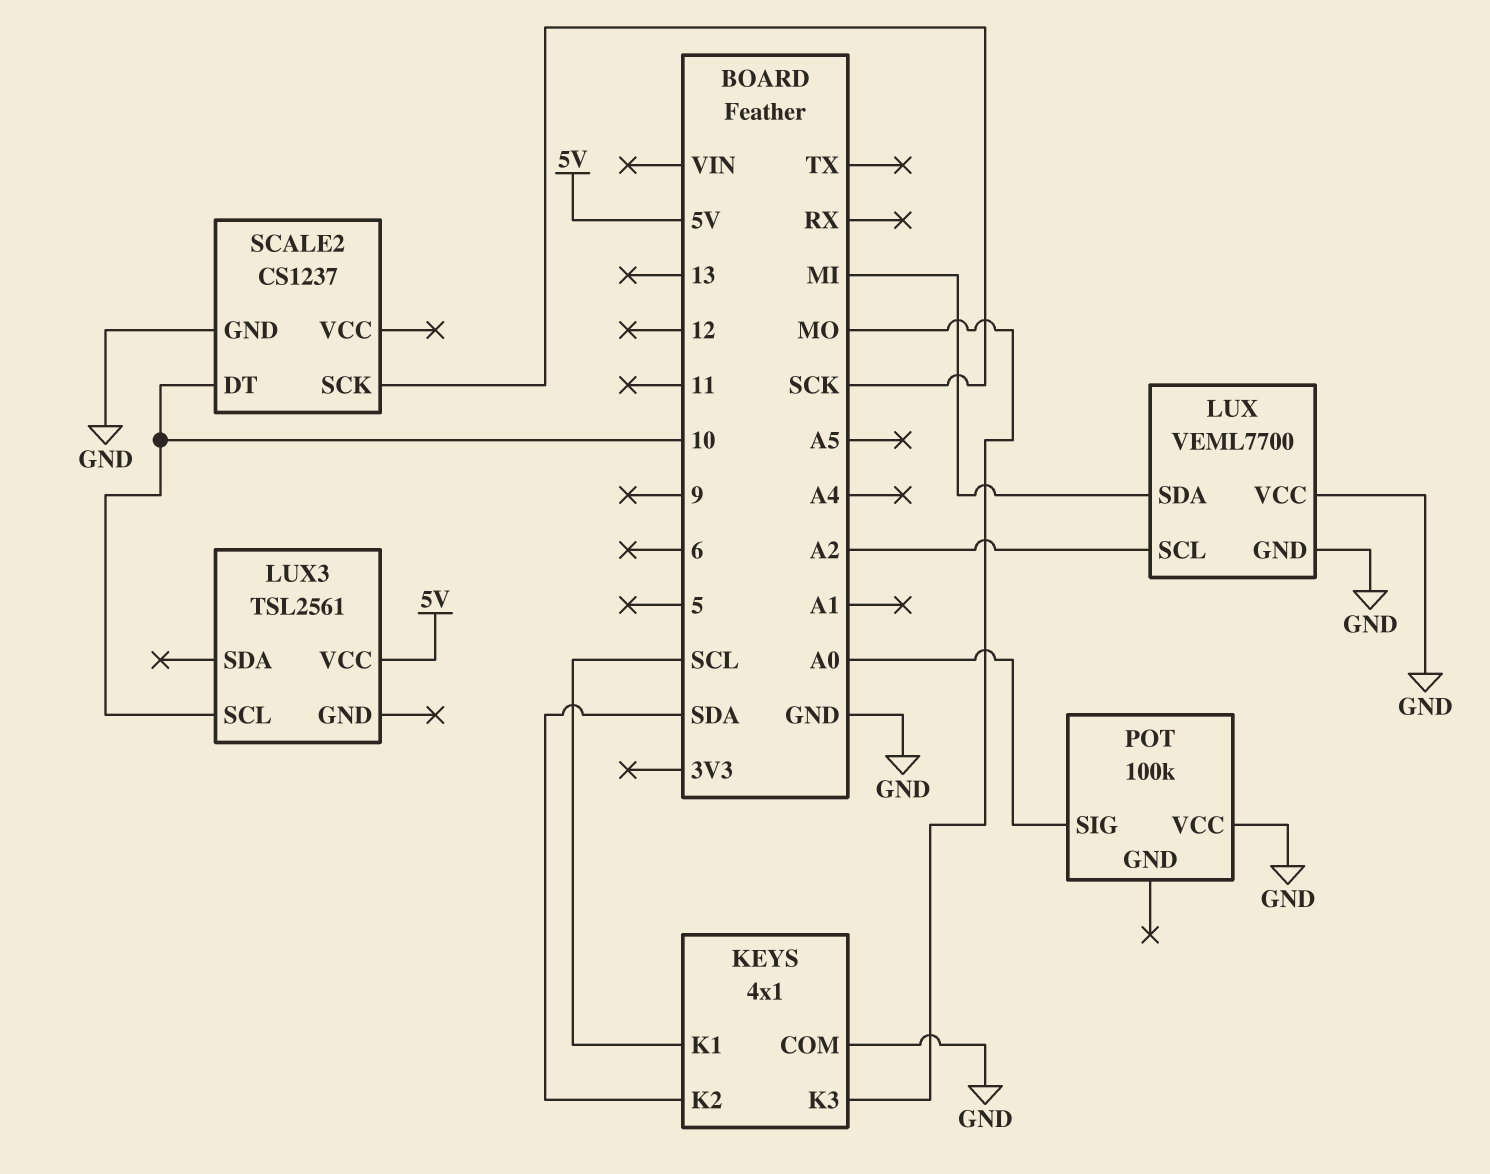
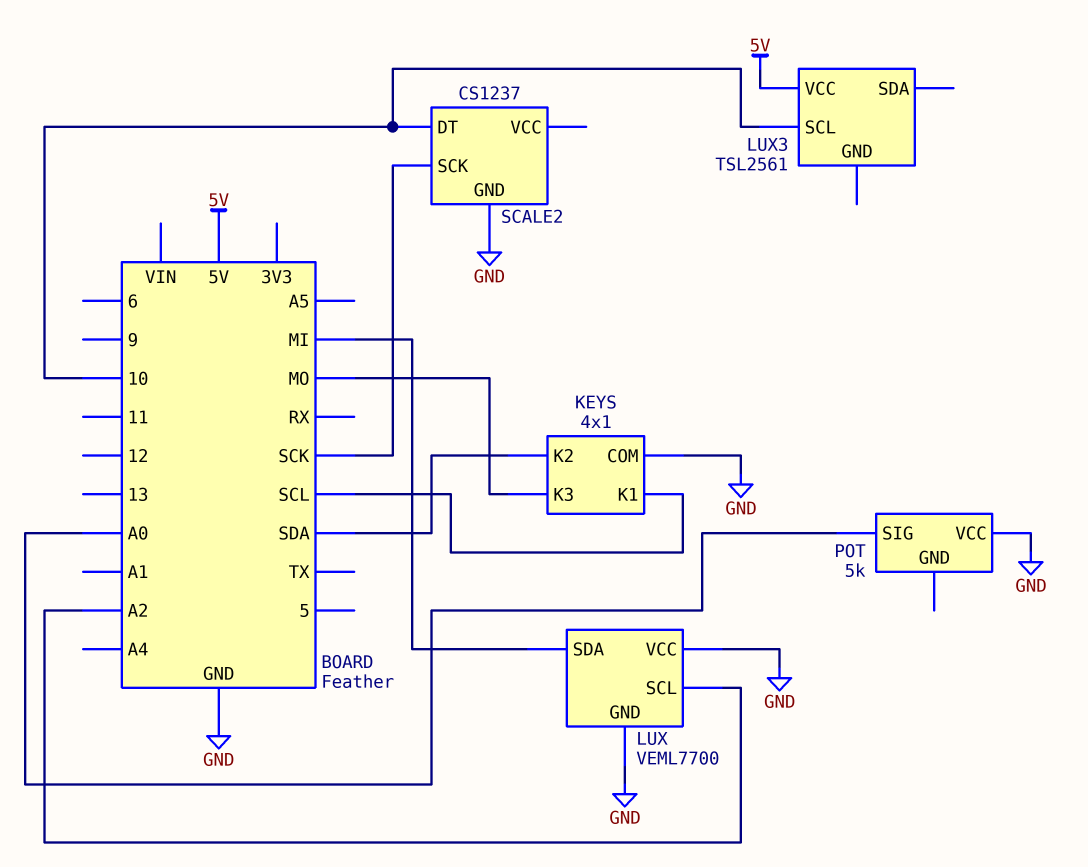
POT: 100k -> 5k

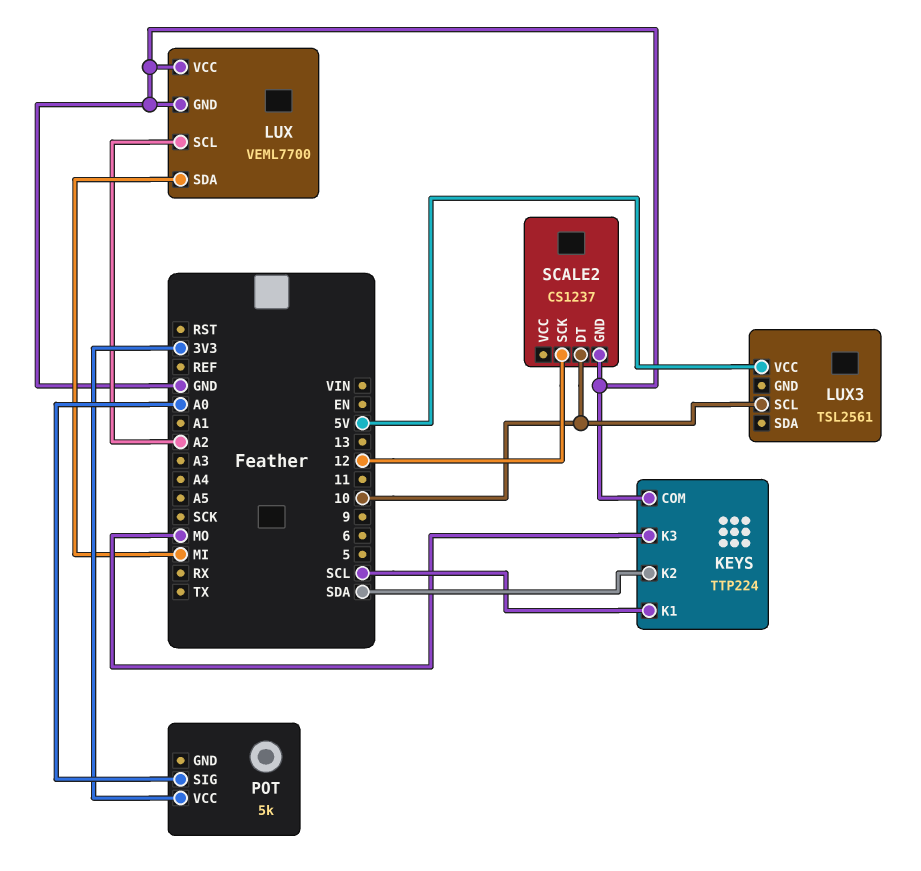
KEYS: 4x1 -> TTP224
POT pin VCC: GND -> 3V3
SCALE2 pin SCK: SCK -> 12

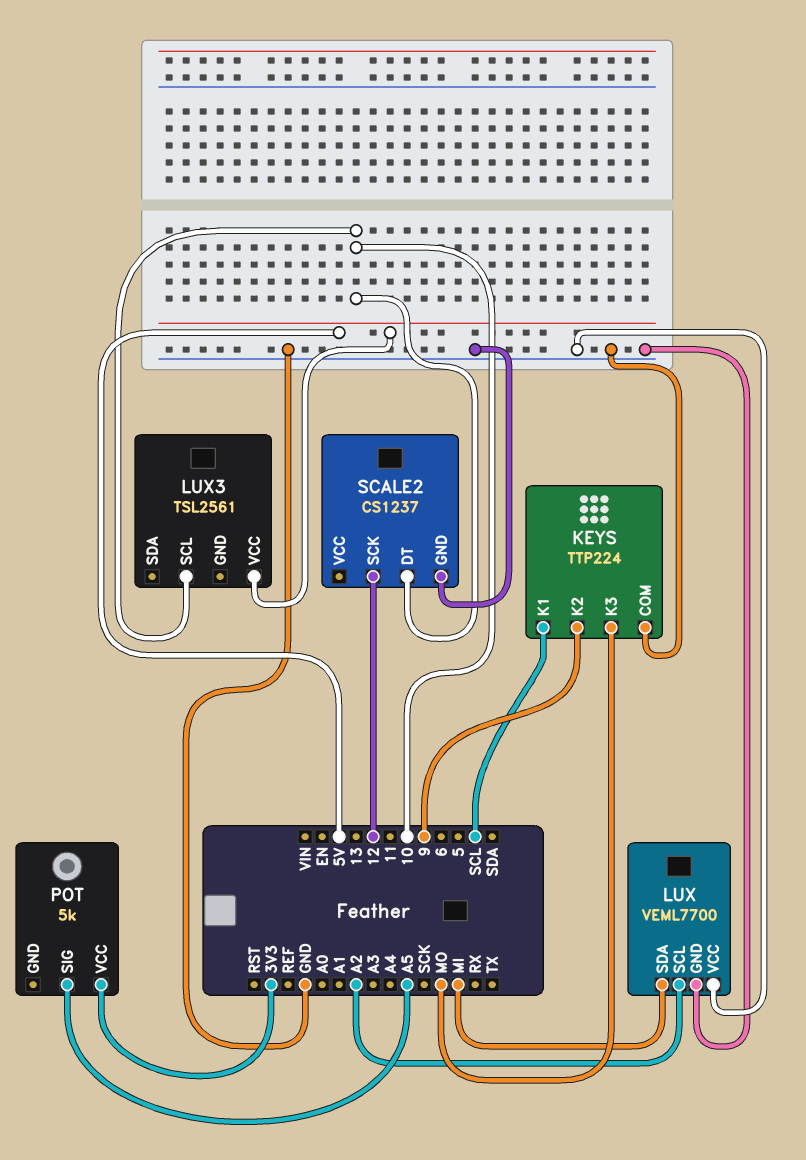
KEYS pin K2: SDA -> 9
POT pin SIG: A0 -> A5

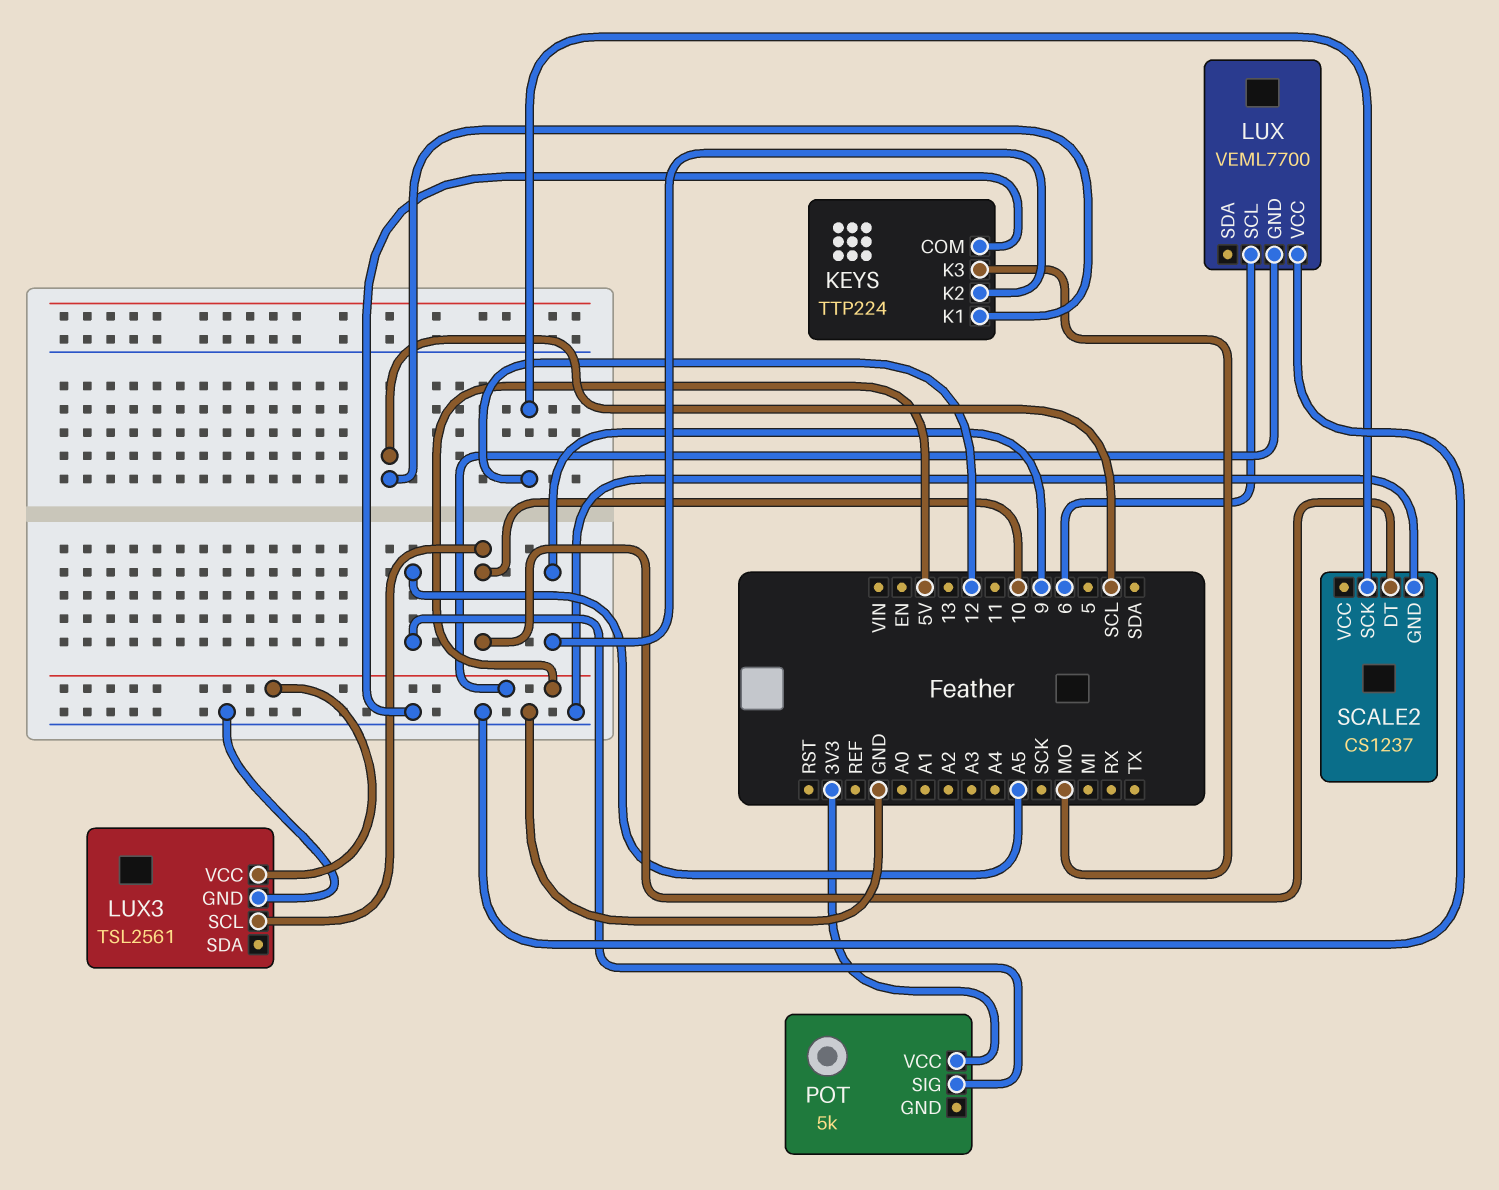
LUX pin GND: GND -> 5V
LUX pin SCL: A2 -> 6
LUX pin SDA: MI -> none
LUX3 pin GND: none -> GND

